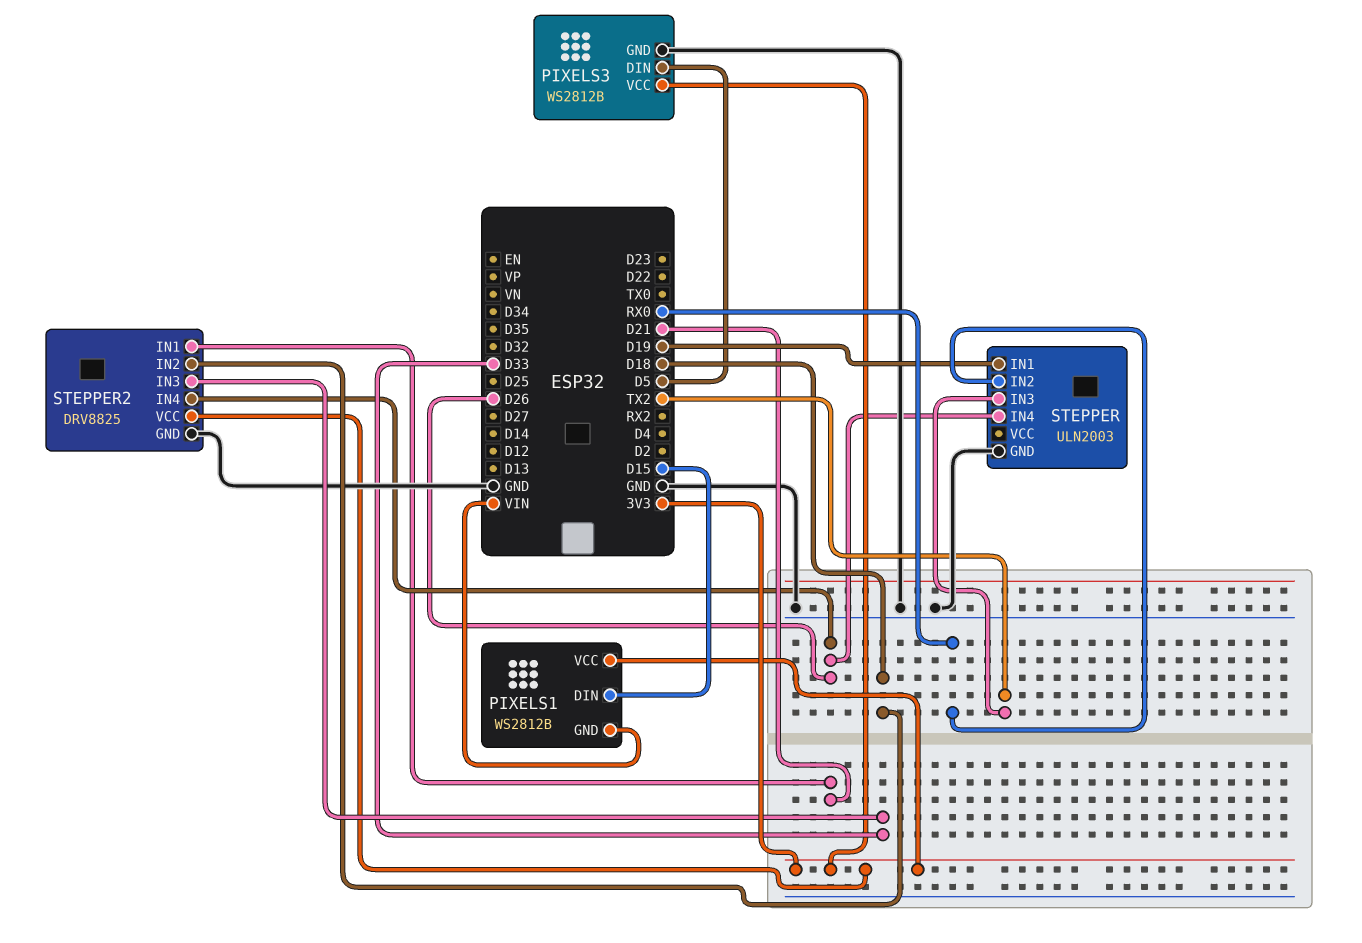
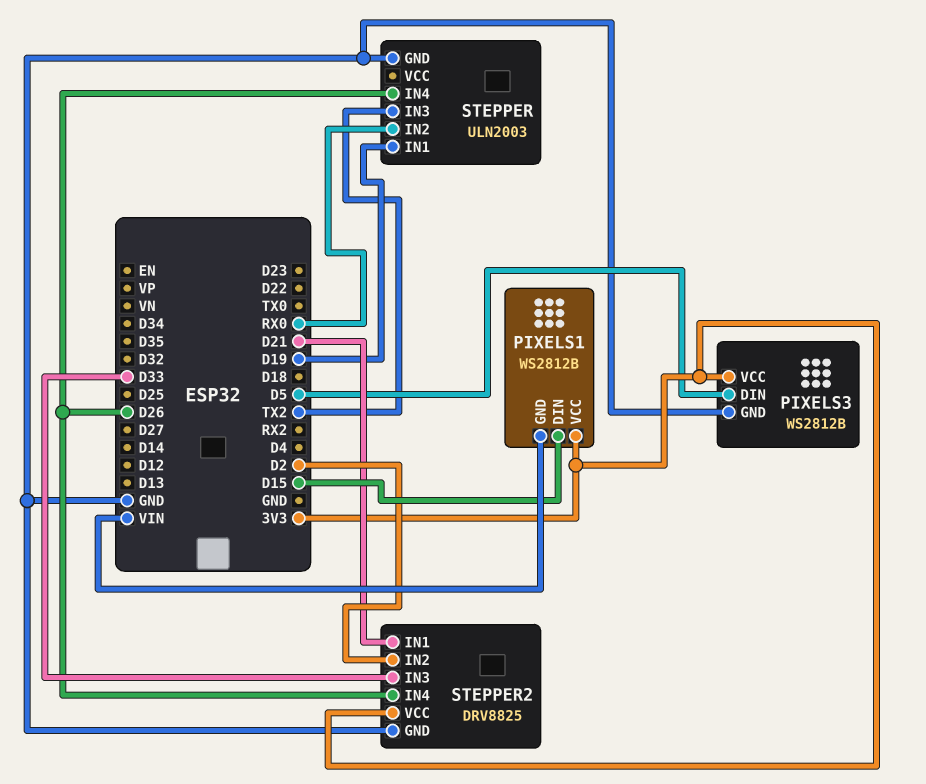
STEPPER2 pin IN2: D18 -> D2

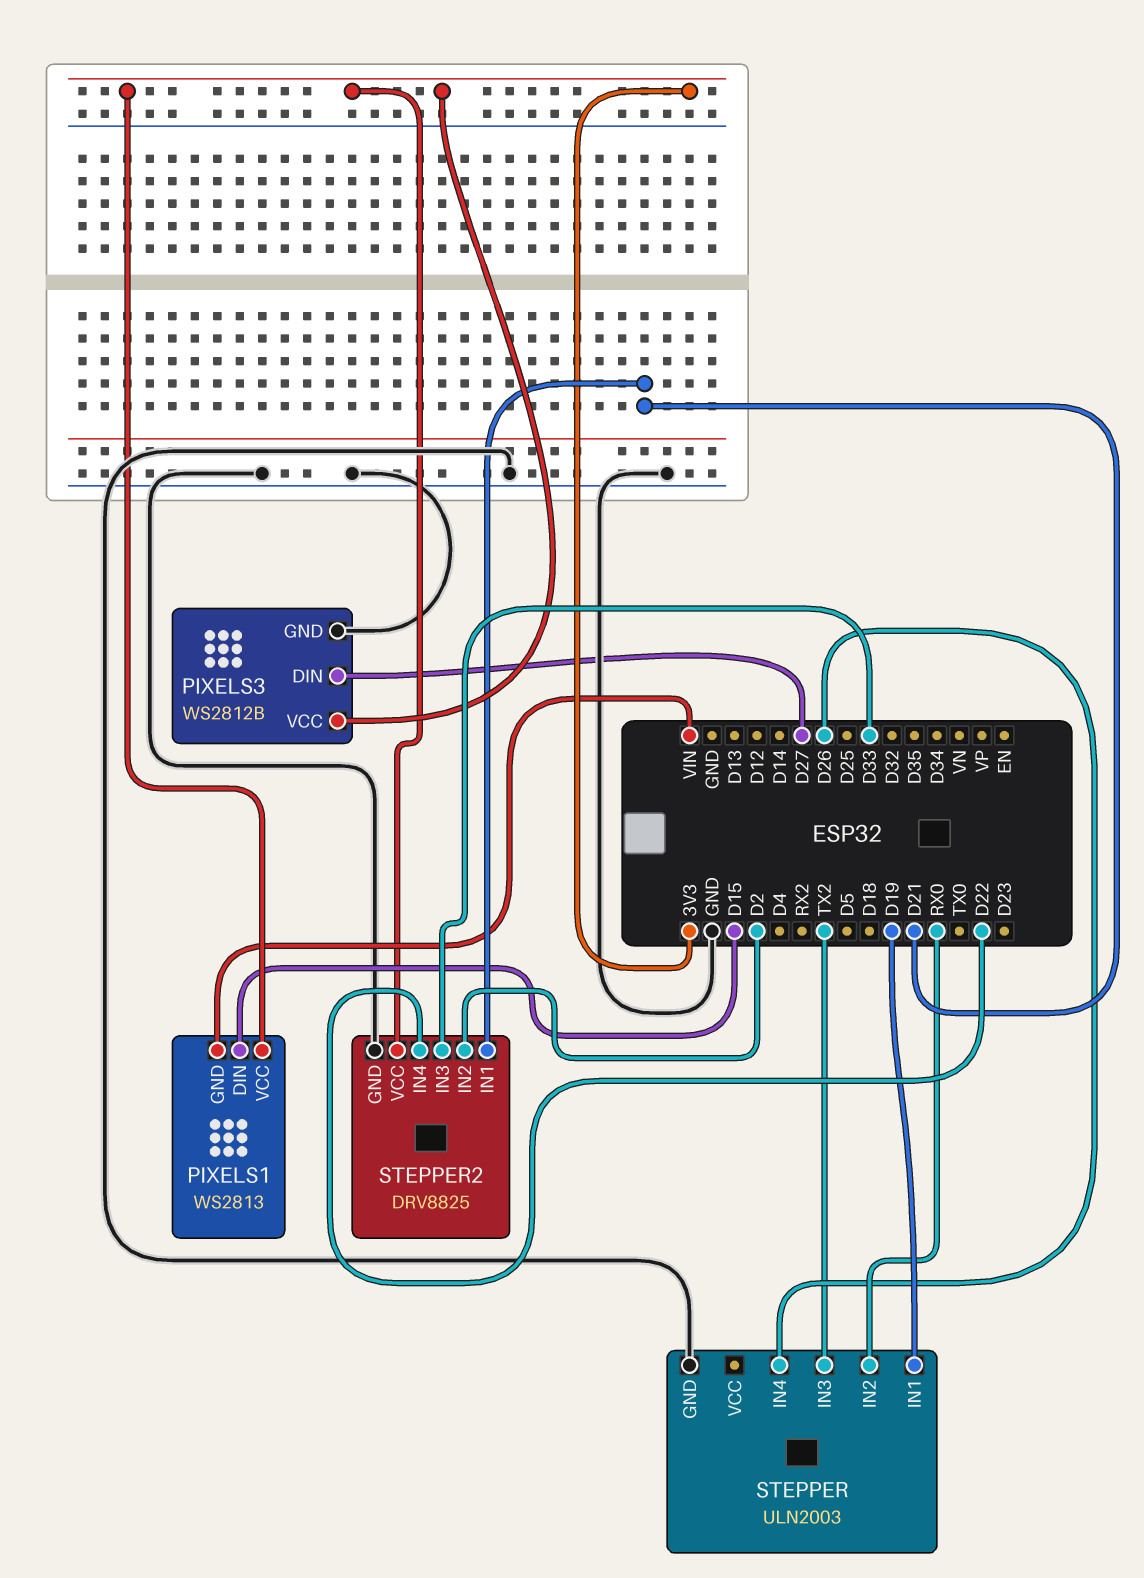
PIXELS1: WS2812B -> WS2813
PIXELS3 pin DIN: D5 -> D27
STEPPER2 pin IN4: D26 -> D22

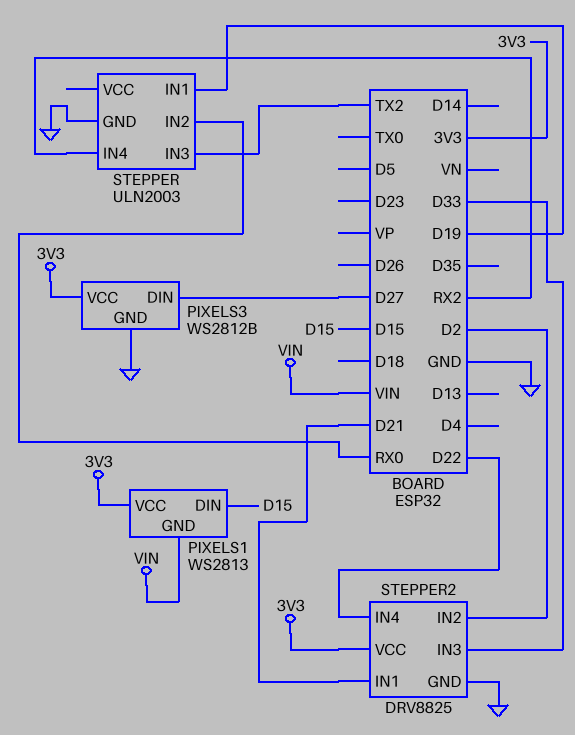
STEPPER pin IN4: D26 -> RX2

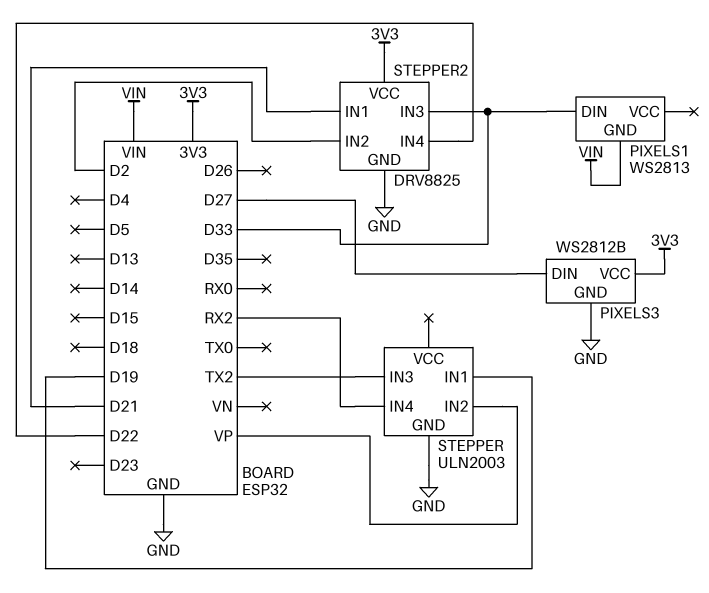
PIXELS1 pin DIN: D15 -> D33
PIXELS1 pin VCC: 3V3 -> none
STEPPER pin IN2: RX0 -> VP

